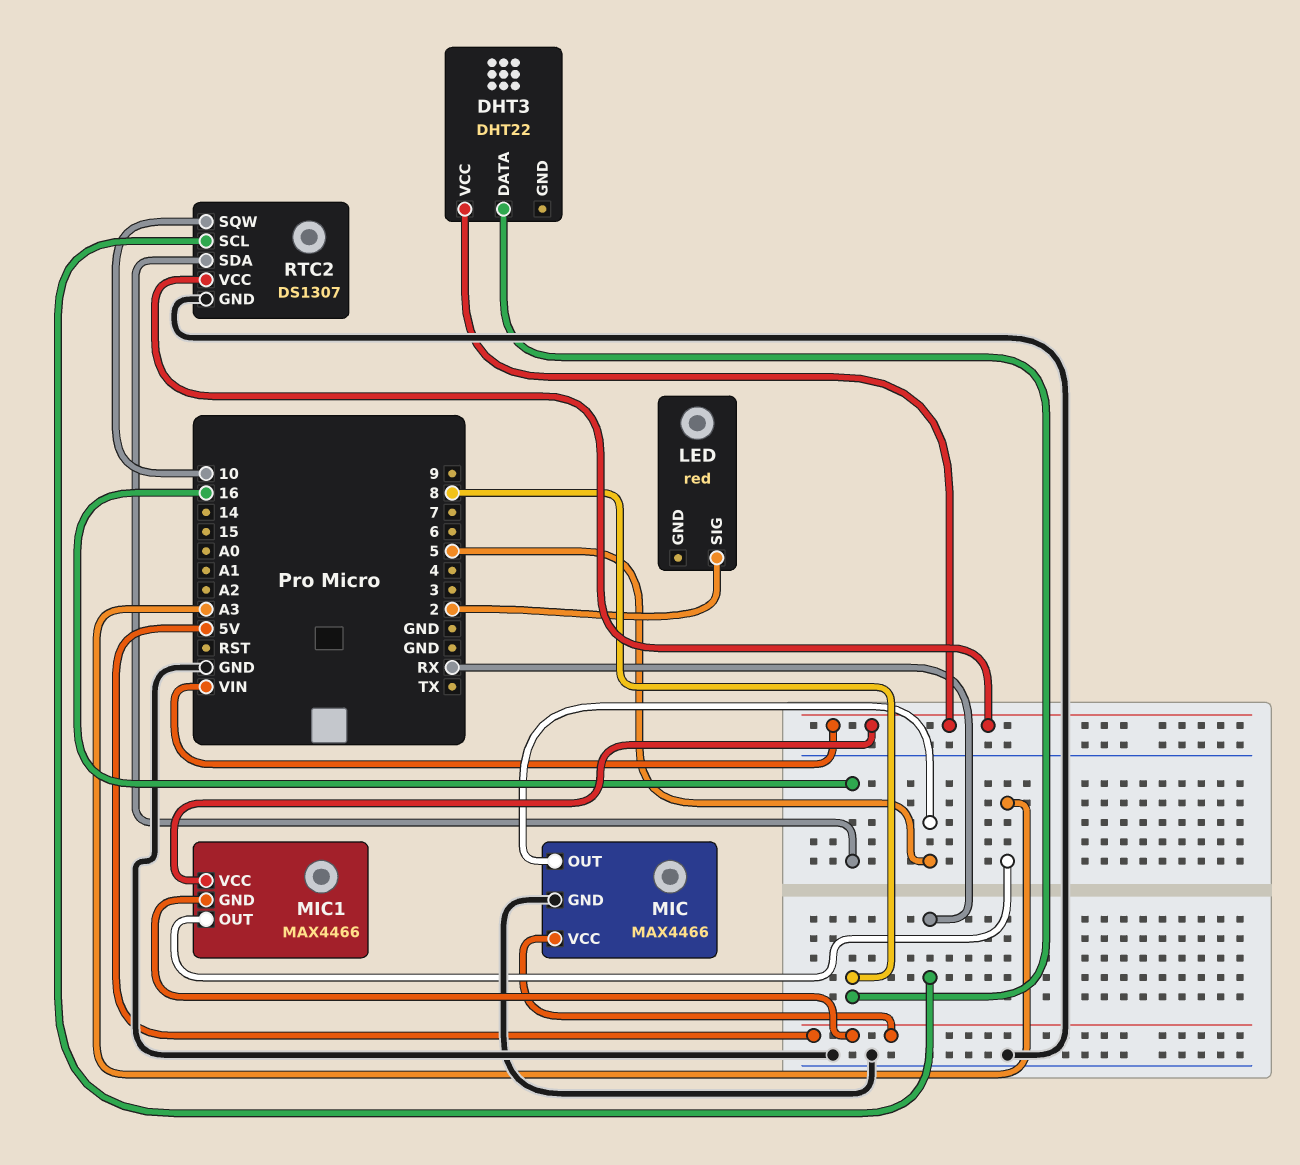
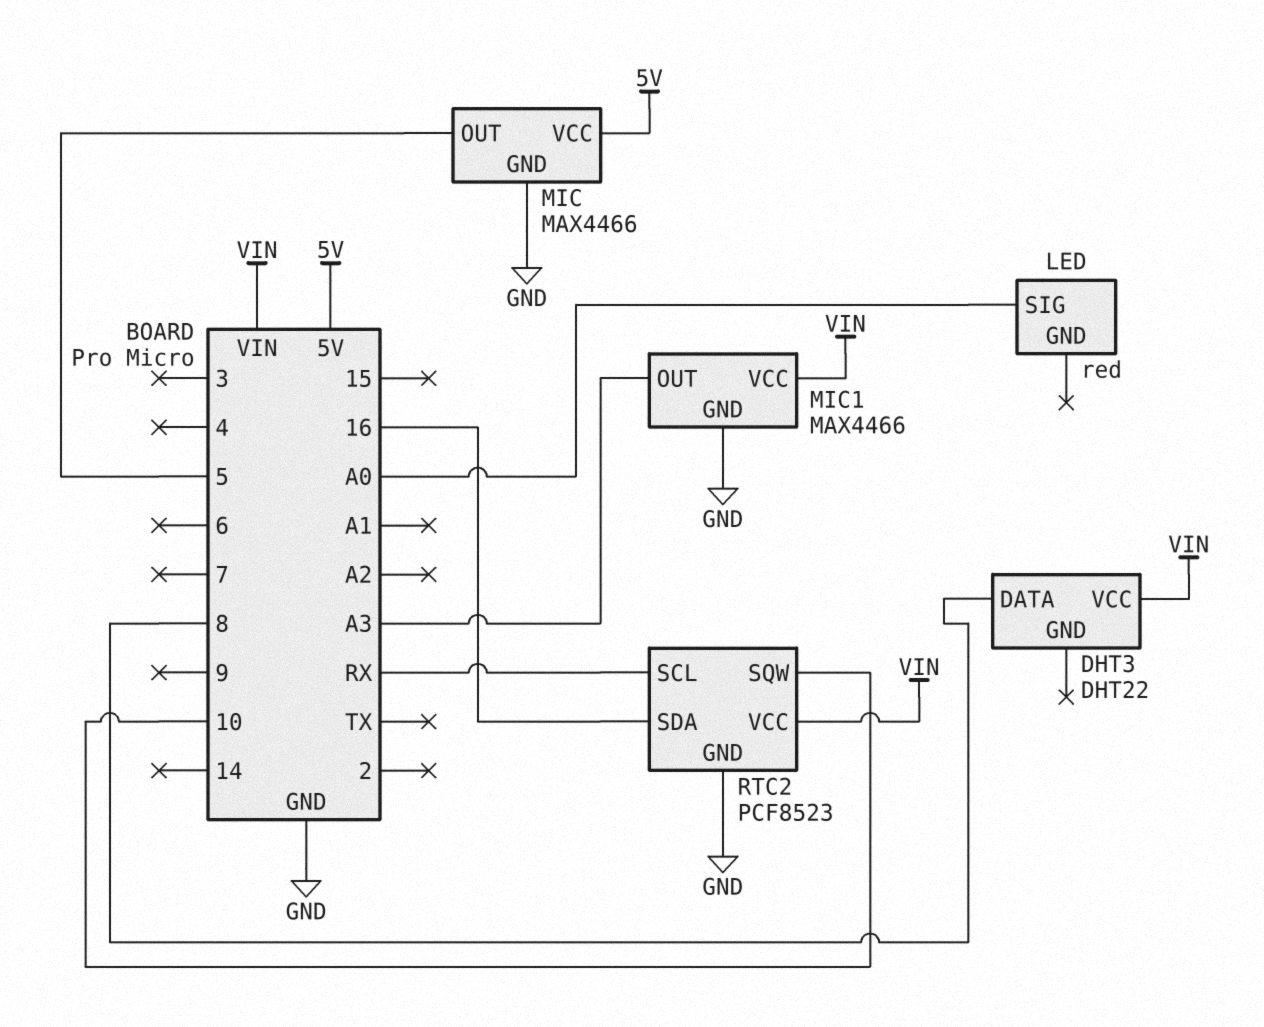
LED pin SIG: 2 -> A0
MIC1 pin GND: 5V -> GND
RTC2: DS1307 -> PCF8523

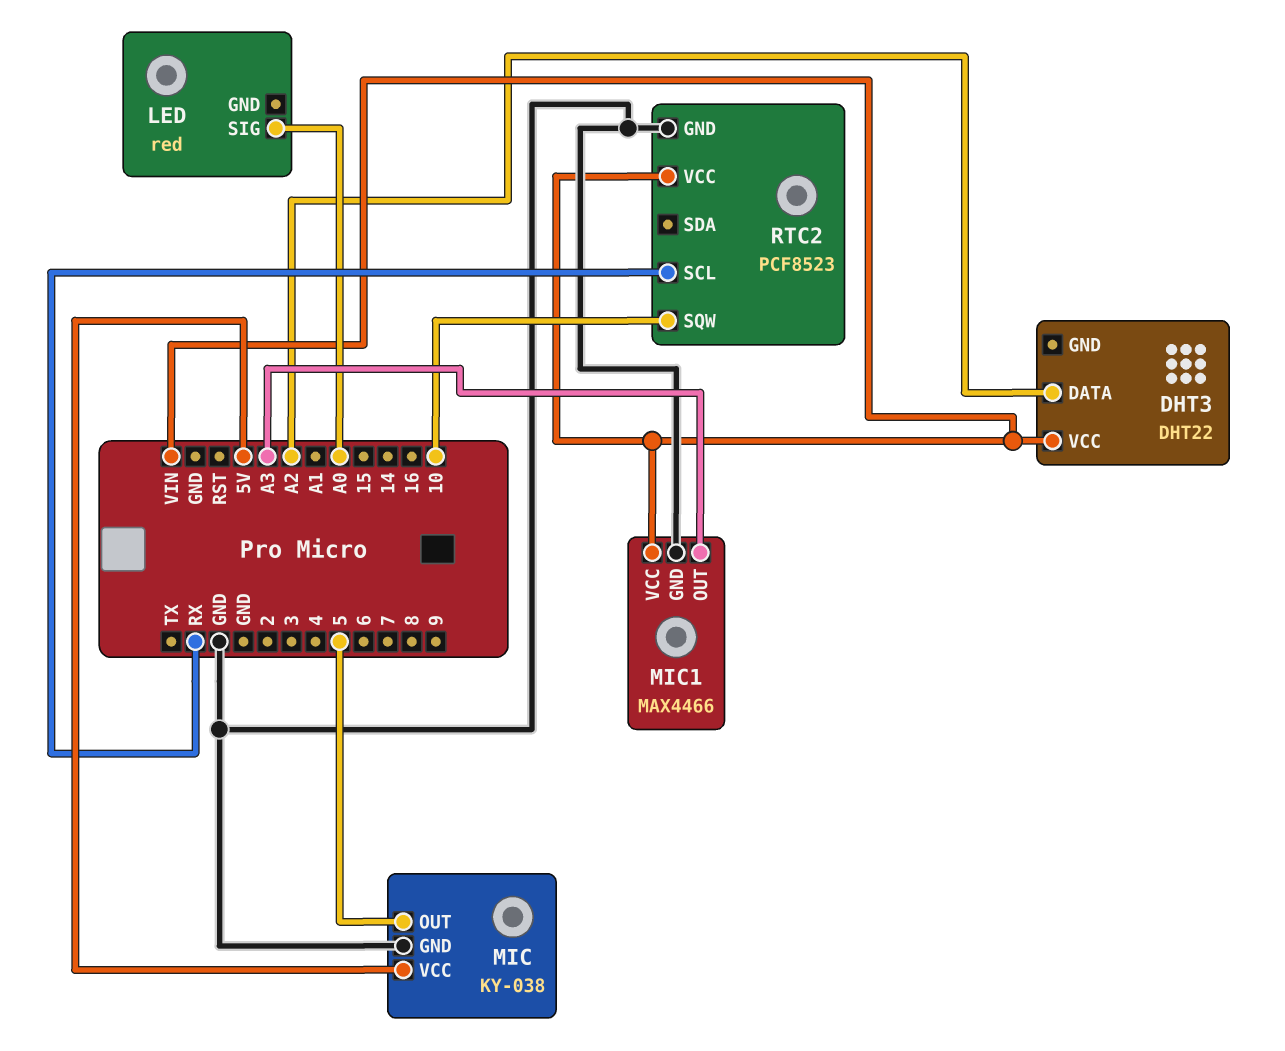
DHT3 pin DATA: 8 -> A2
MIC: MAX4466 -> KY-038
RTC2 pin SDA: 16 -> none

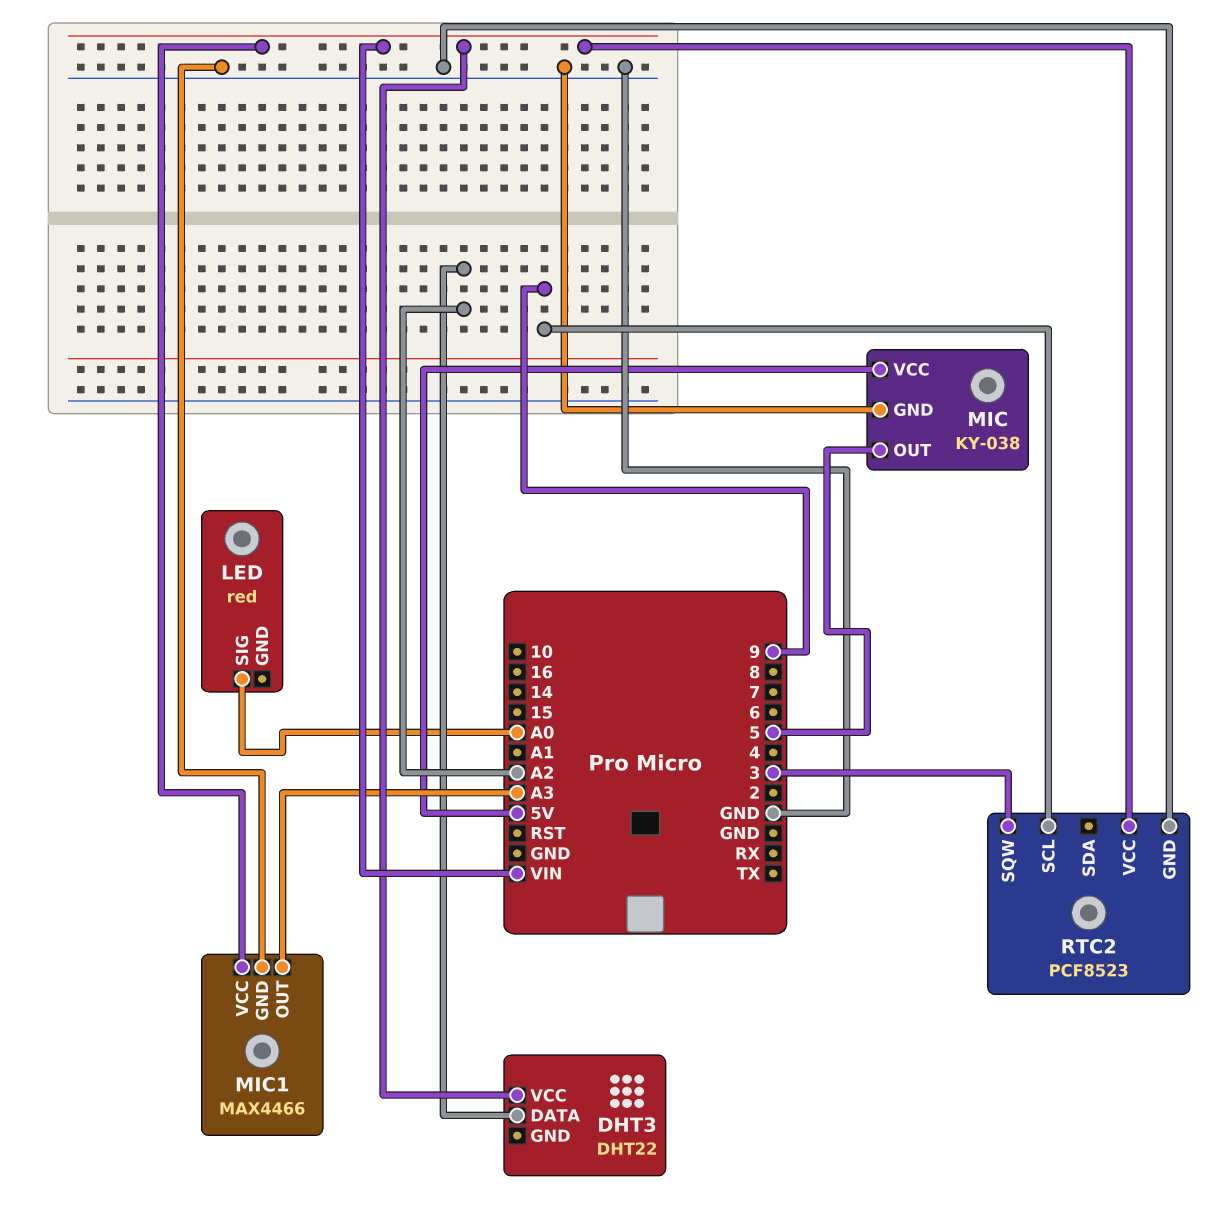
RTC2 pin SCL: RX -> 9
RTC2 pin SQW: 10 -> 3

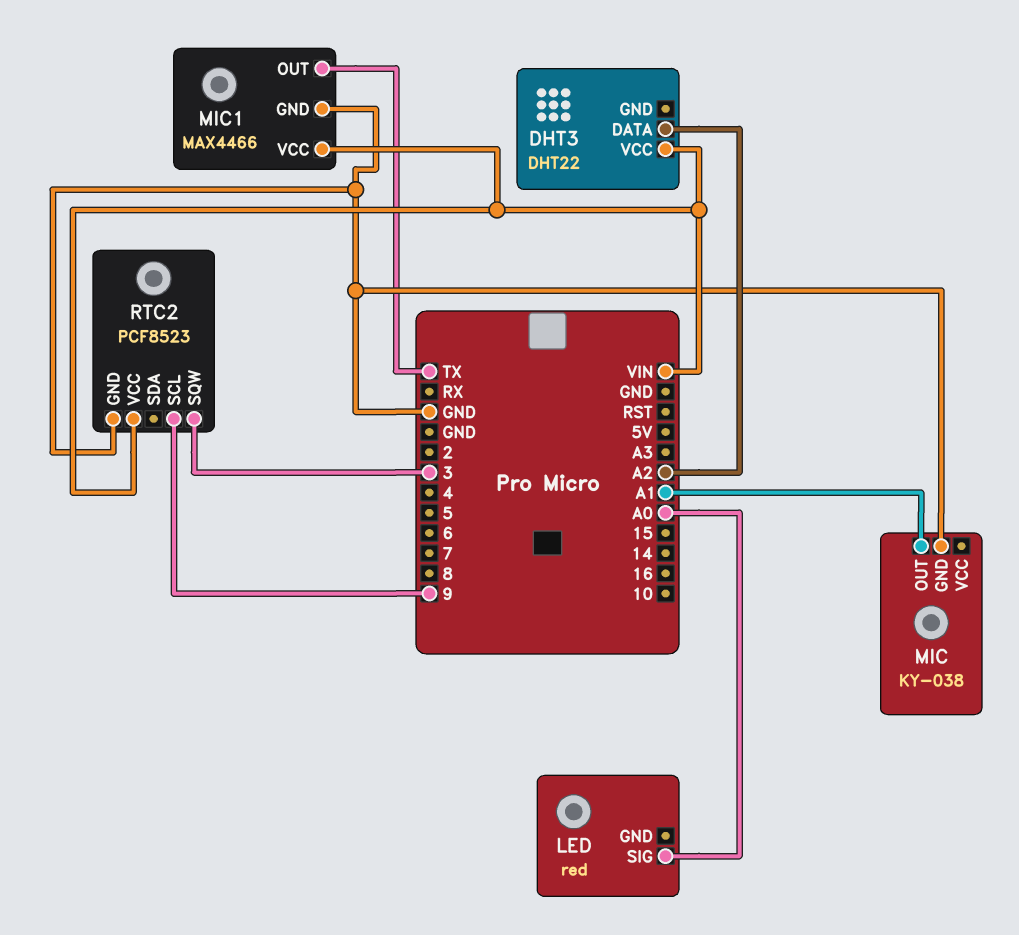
MIC pin OUT: 5 -> A1
MIC pin VCC: 5V -> none
MIC1 pin OUT: A3 -> TX

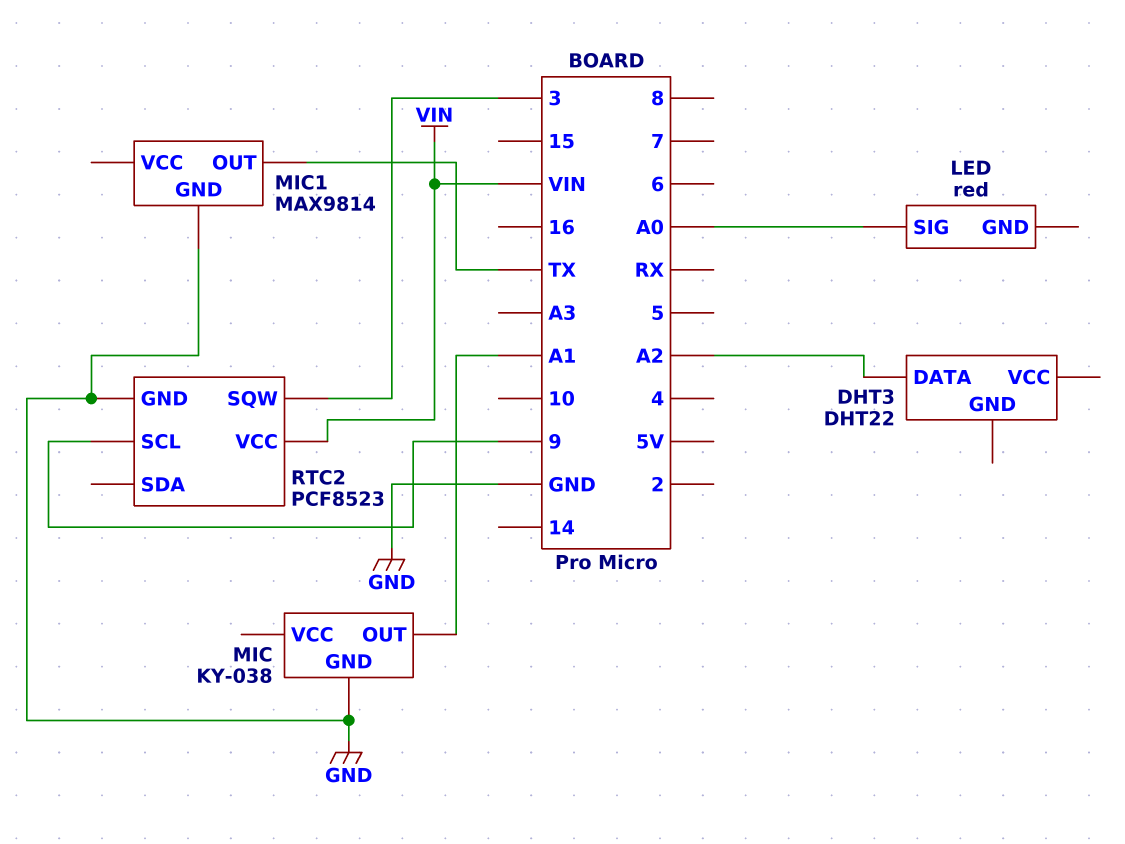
DHT3 pin VCC: VIN -> none
MIC1: MAX4466 -> MAX9814
MIC1 pin VCC: VIN -> none

